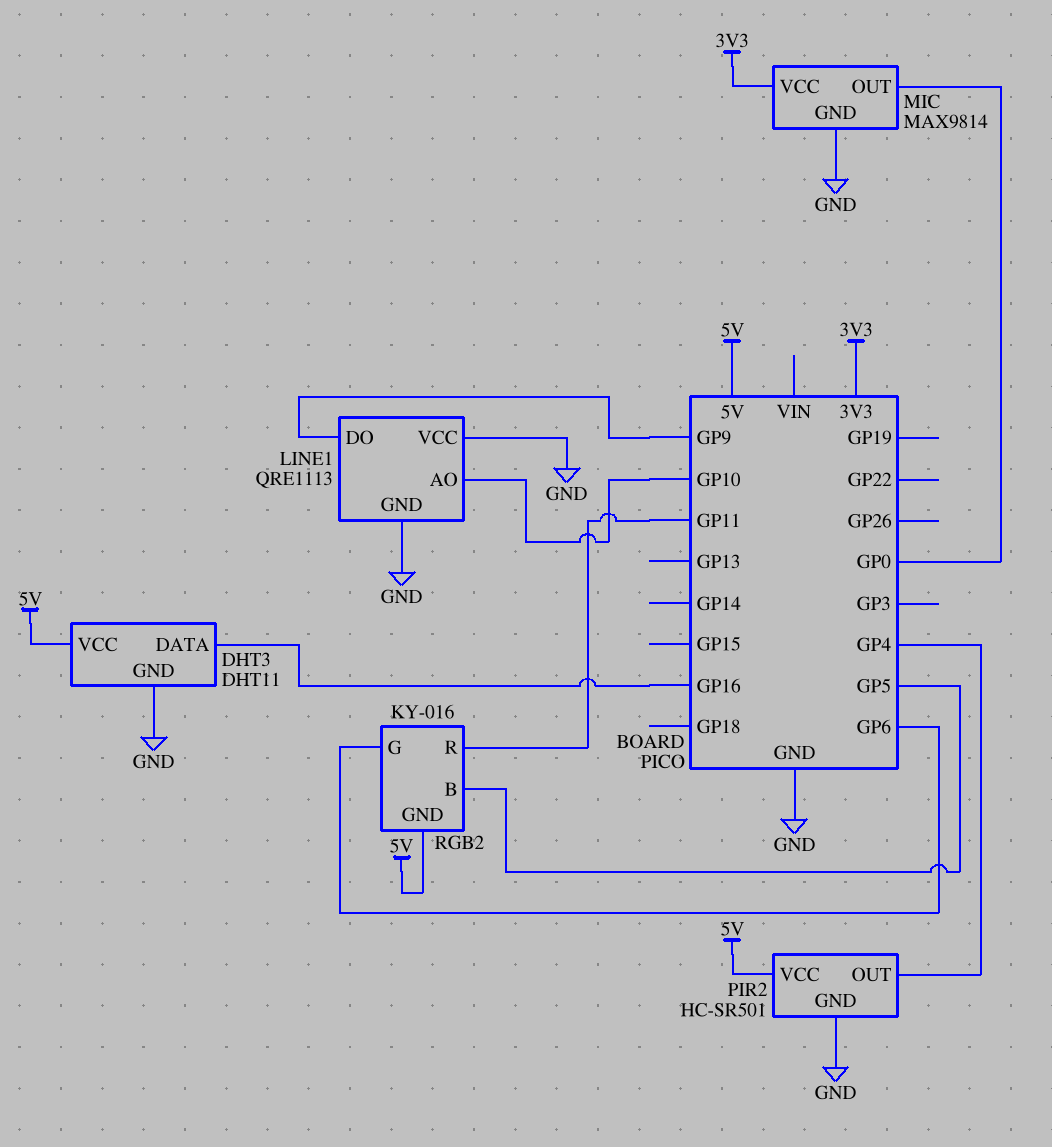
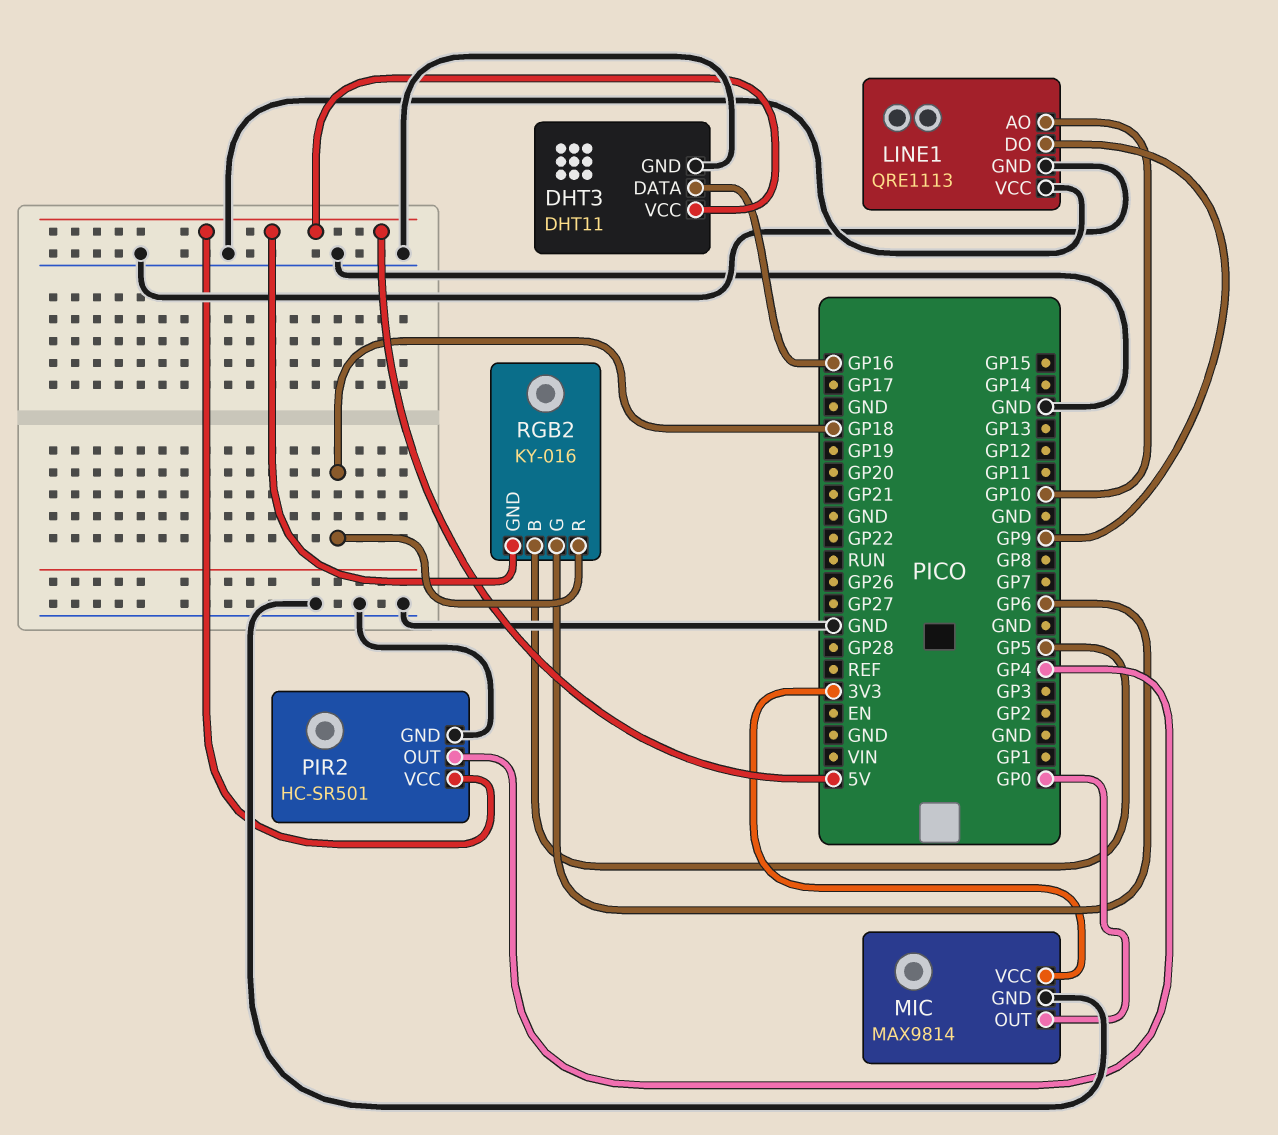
RGB2 pin R: GP11 -> GP18

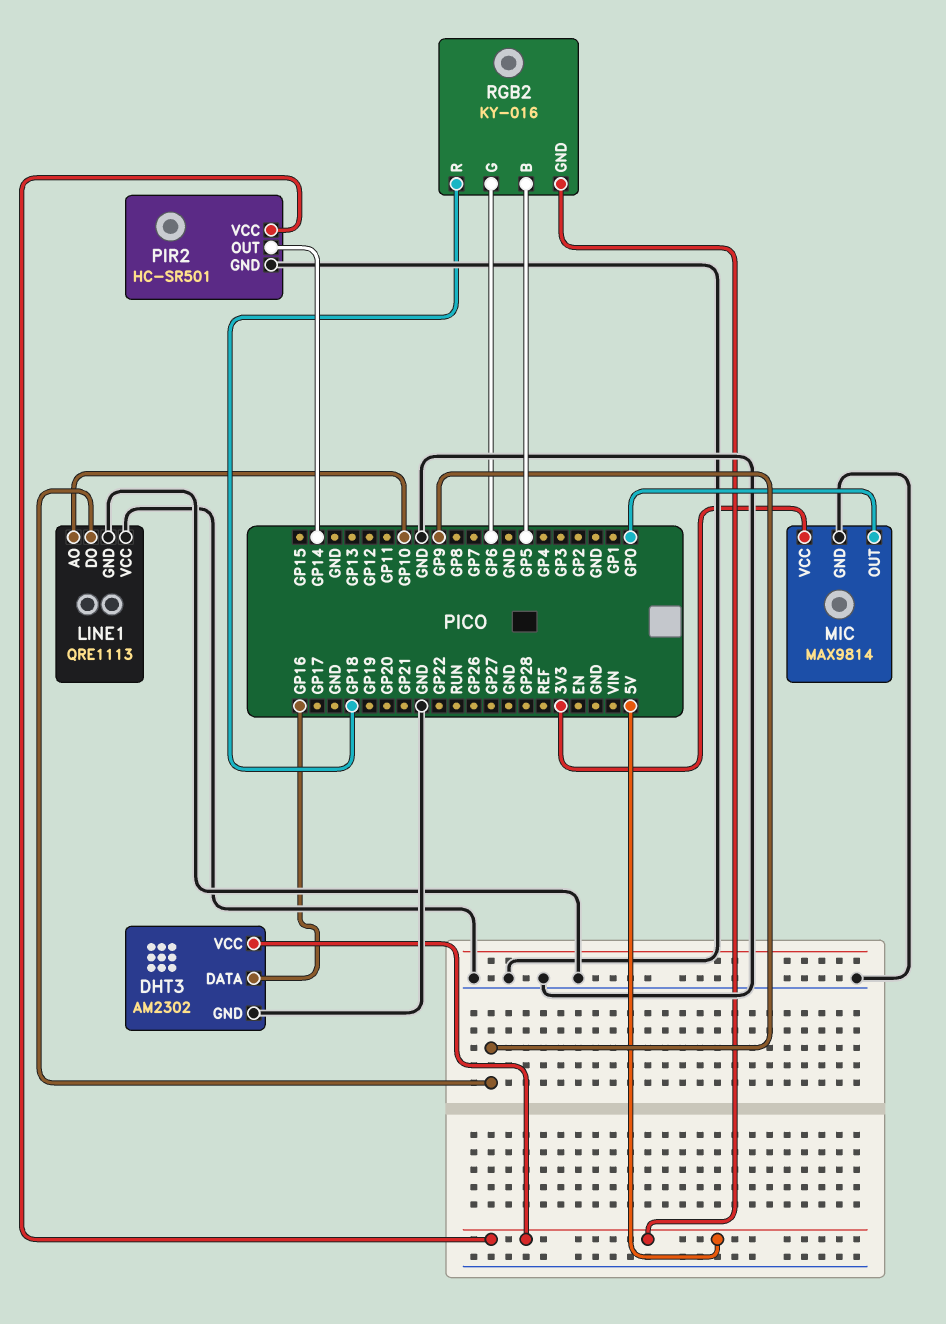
DHT3: DHT11 -> AM2302
PIR2 pin OUT: GP4 -> GP14

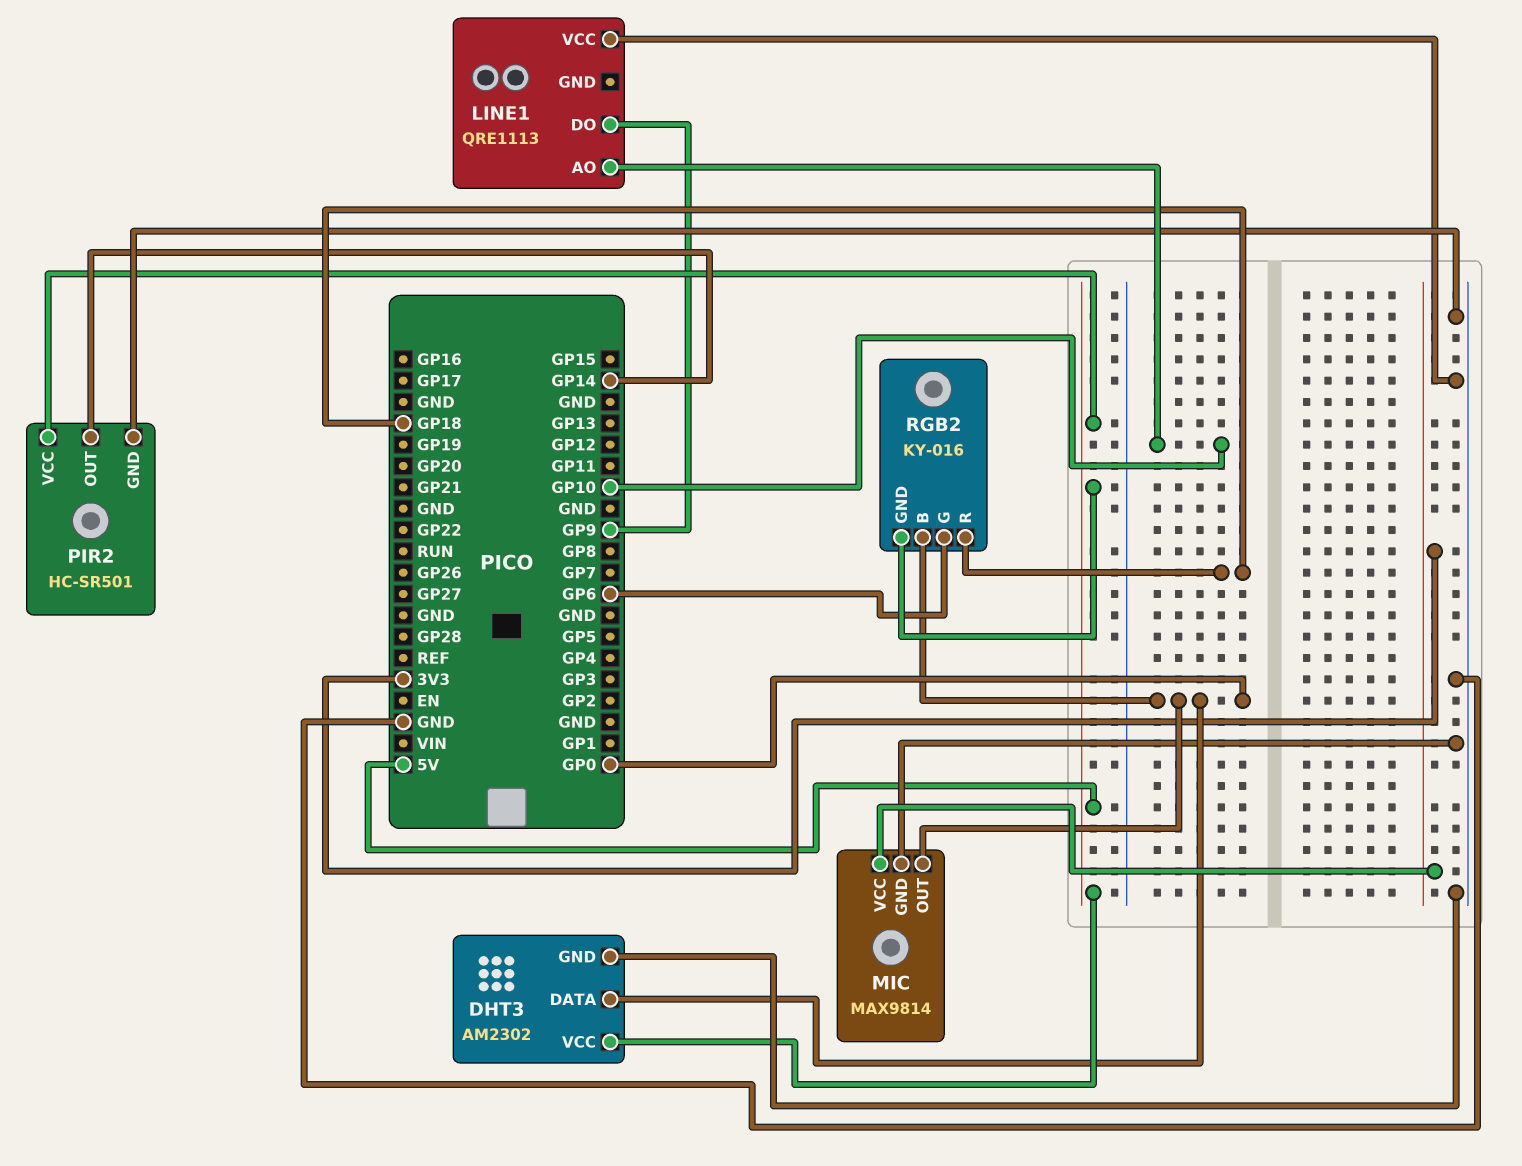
DHT3 pin DATA: GP16 -> GP0
LINE1 pin GND: GND -> none
RGB2 pin B: GP5 -> GP0

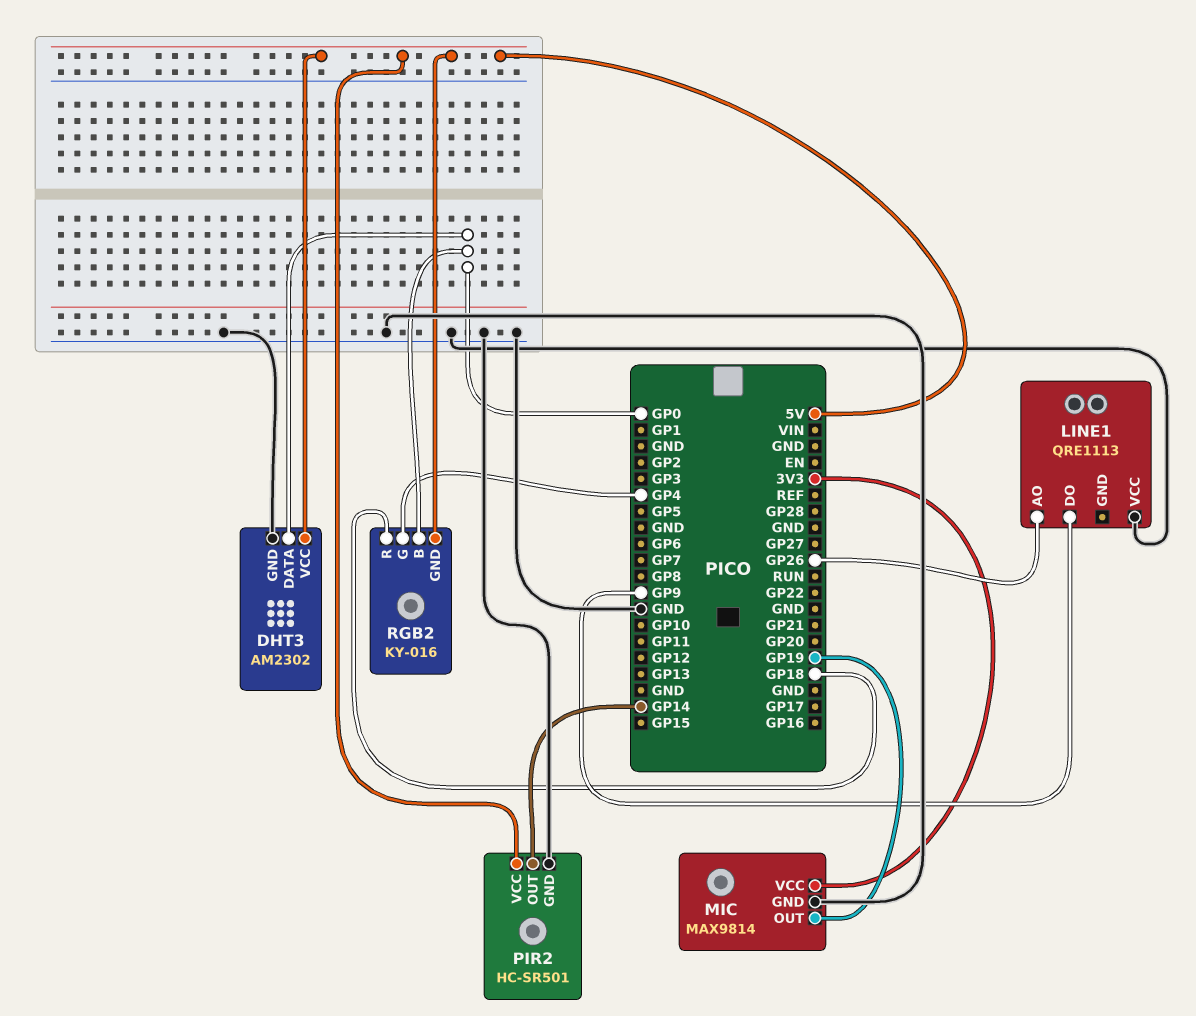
LINE1 pin AO: GP10 -> GP26
MIC pin OUT: GP0 -> GP19
RGB2 pin G: GP6 -> GP4

